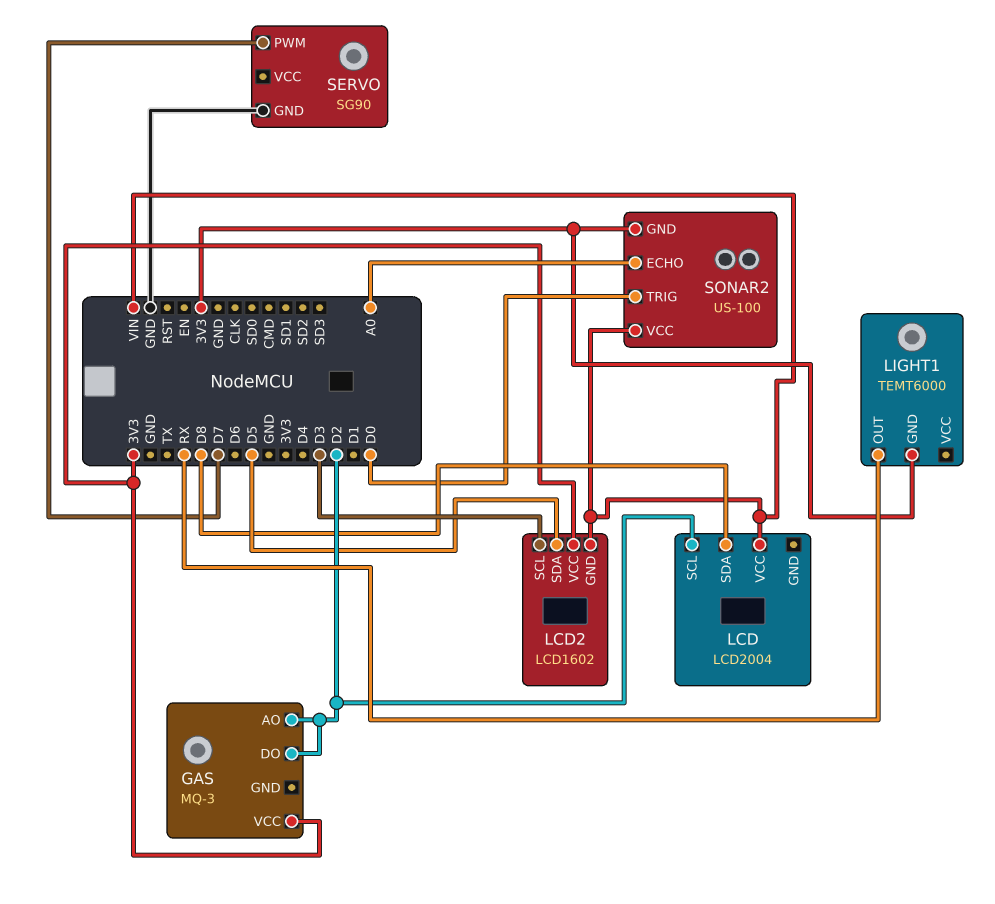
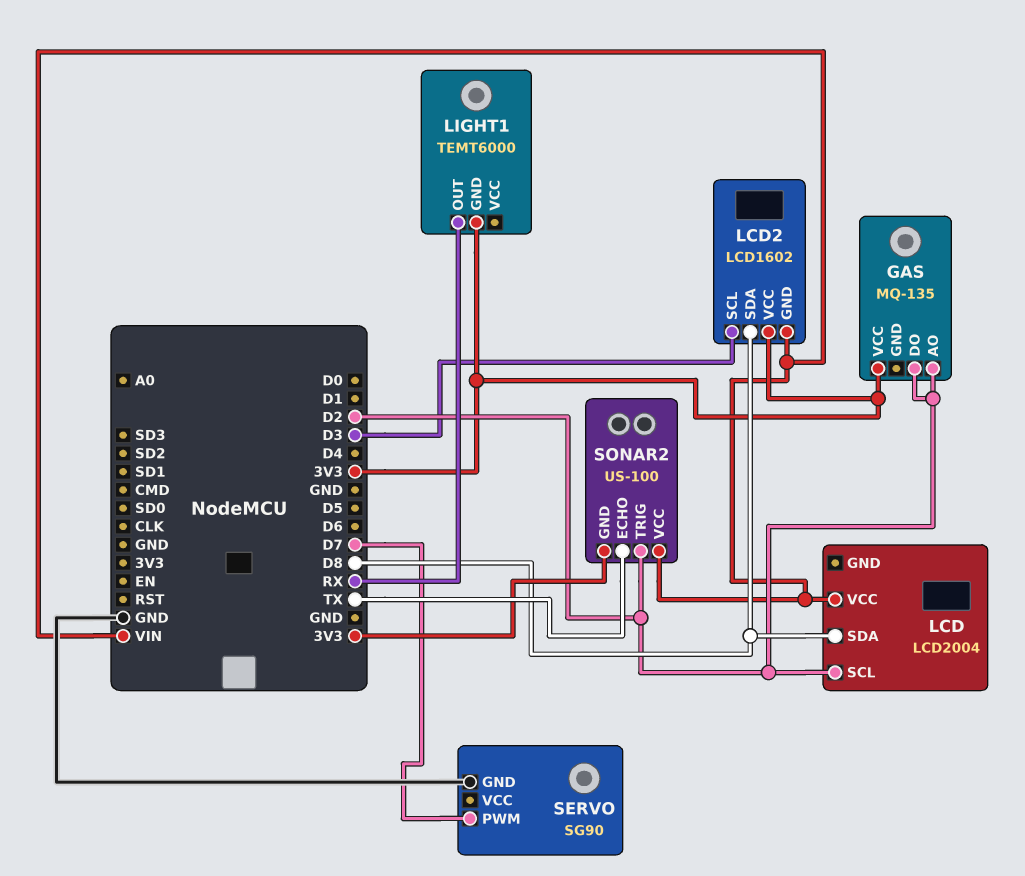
GAS: MQ-3 -> MQ-135
LCD2 pin SDA: D5 -> D8
SONAR2 pin ECHO: A0 -> TX
SONAR2 pin TRIG: D0 -> D2

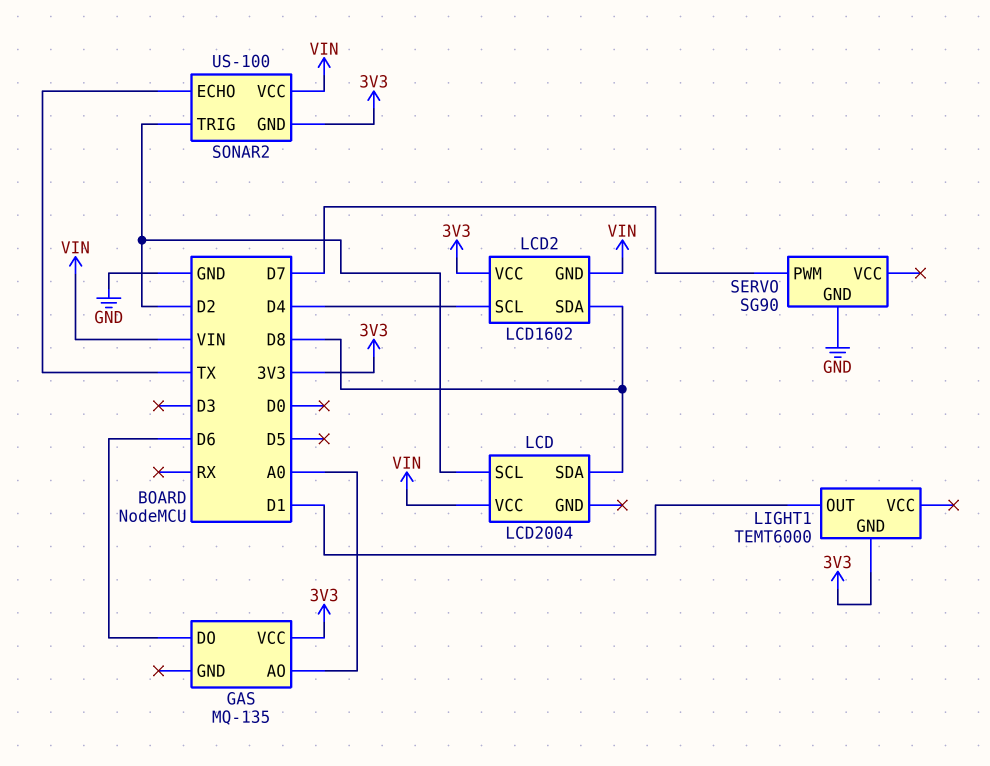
GAS pin AO: D2 -> A0
GAS pin DO: D2 -> D6
LCD2 pin SCL: D3 -> D4
LIGHT1 pin OUT: RX -> D1

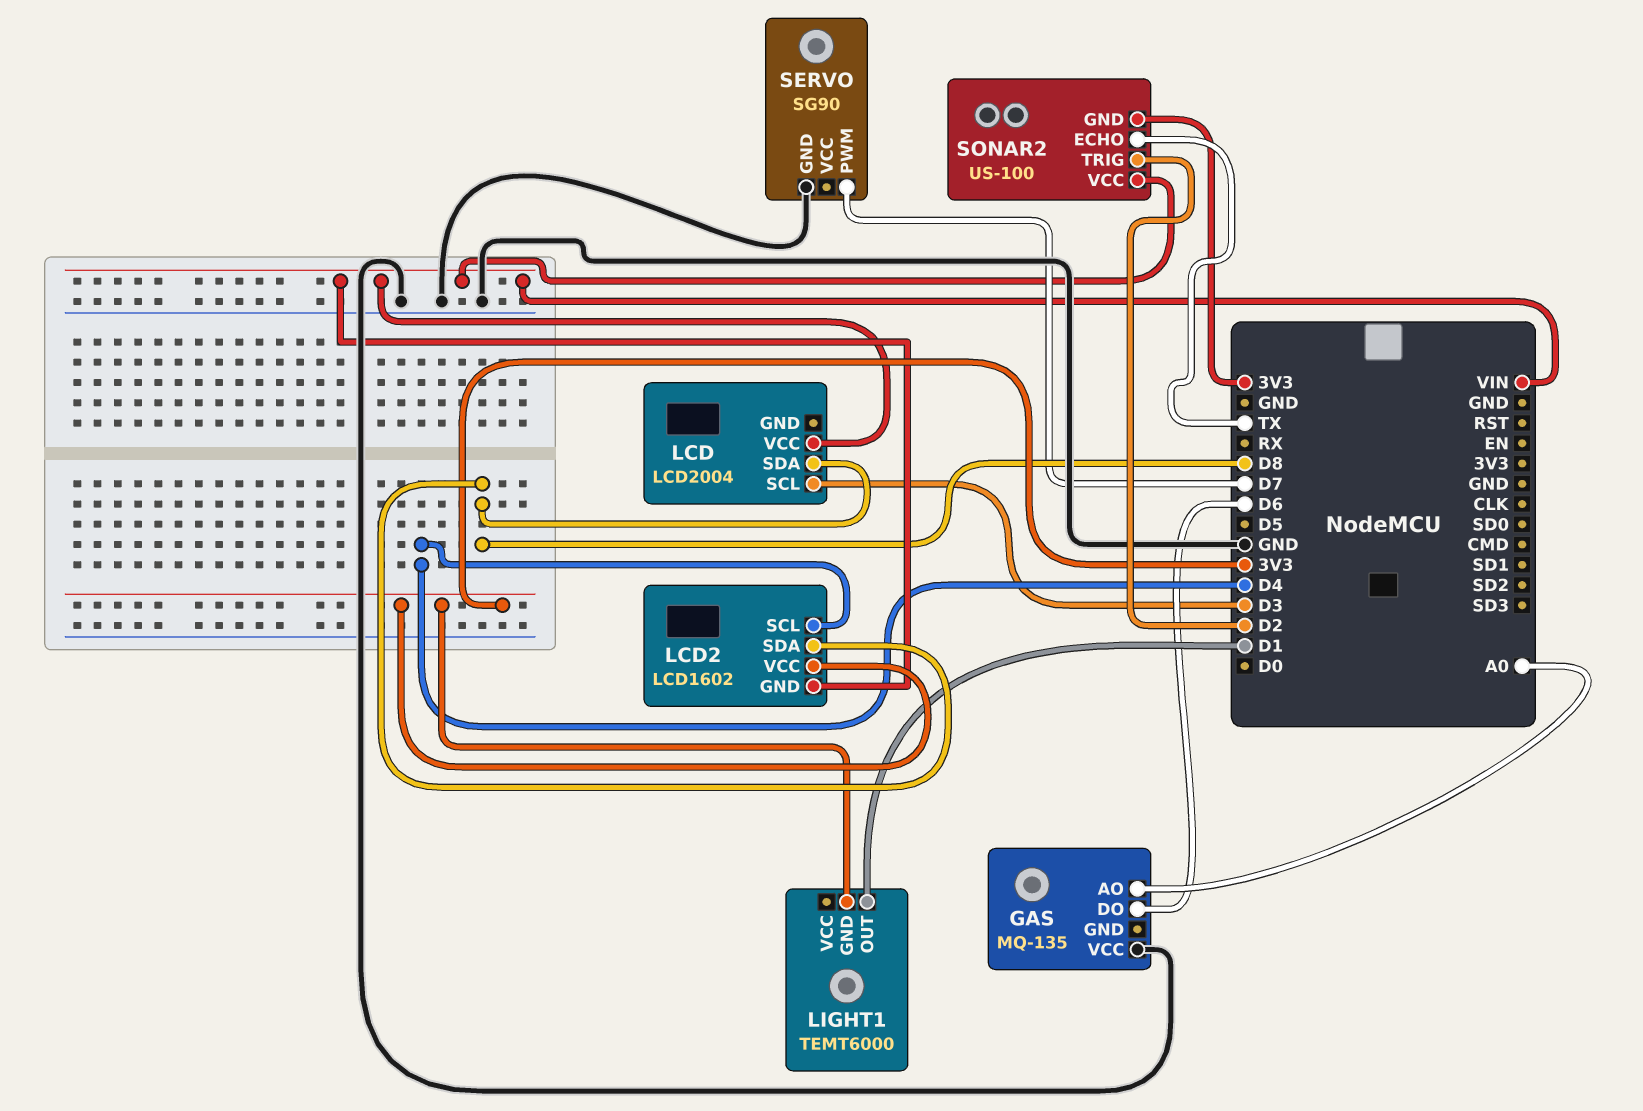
GAS pin VCC: 3V3 -> GND
LCD pin SCL: D2 -> D3

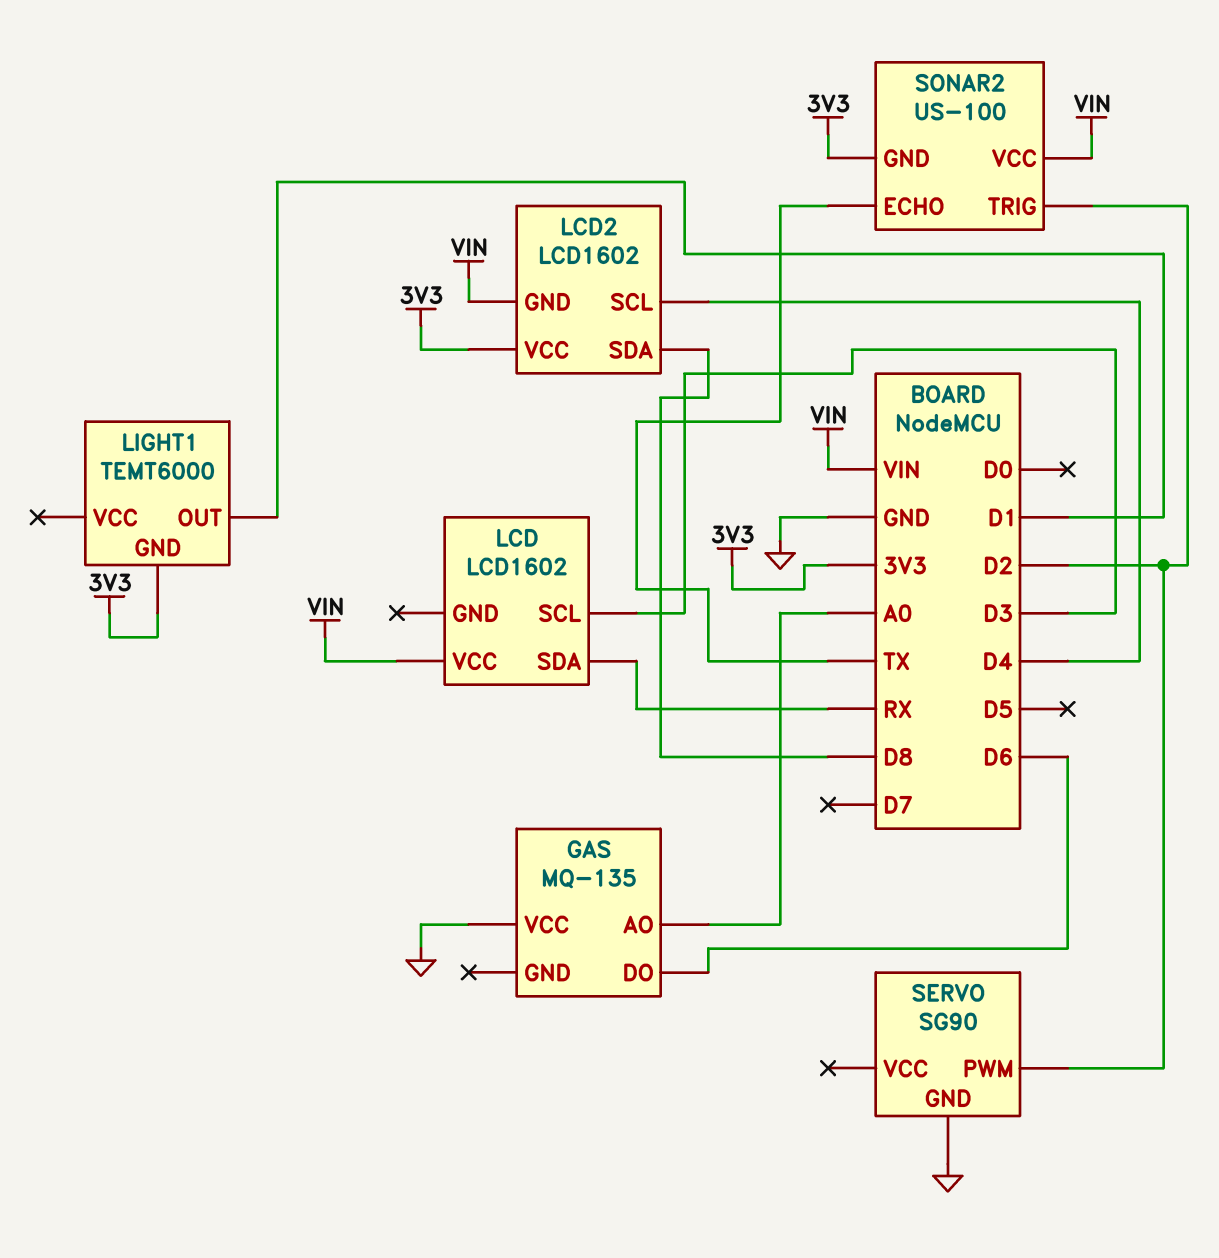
LCD: LCD2004 -> LCD1602
LCD pin SDA: D8 -> RX
SERVO pin PWM: D7 -> D2

